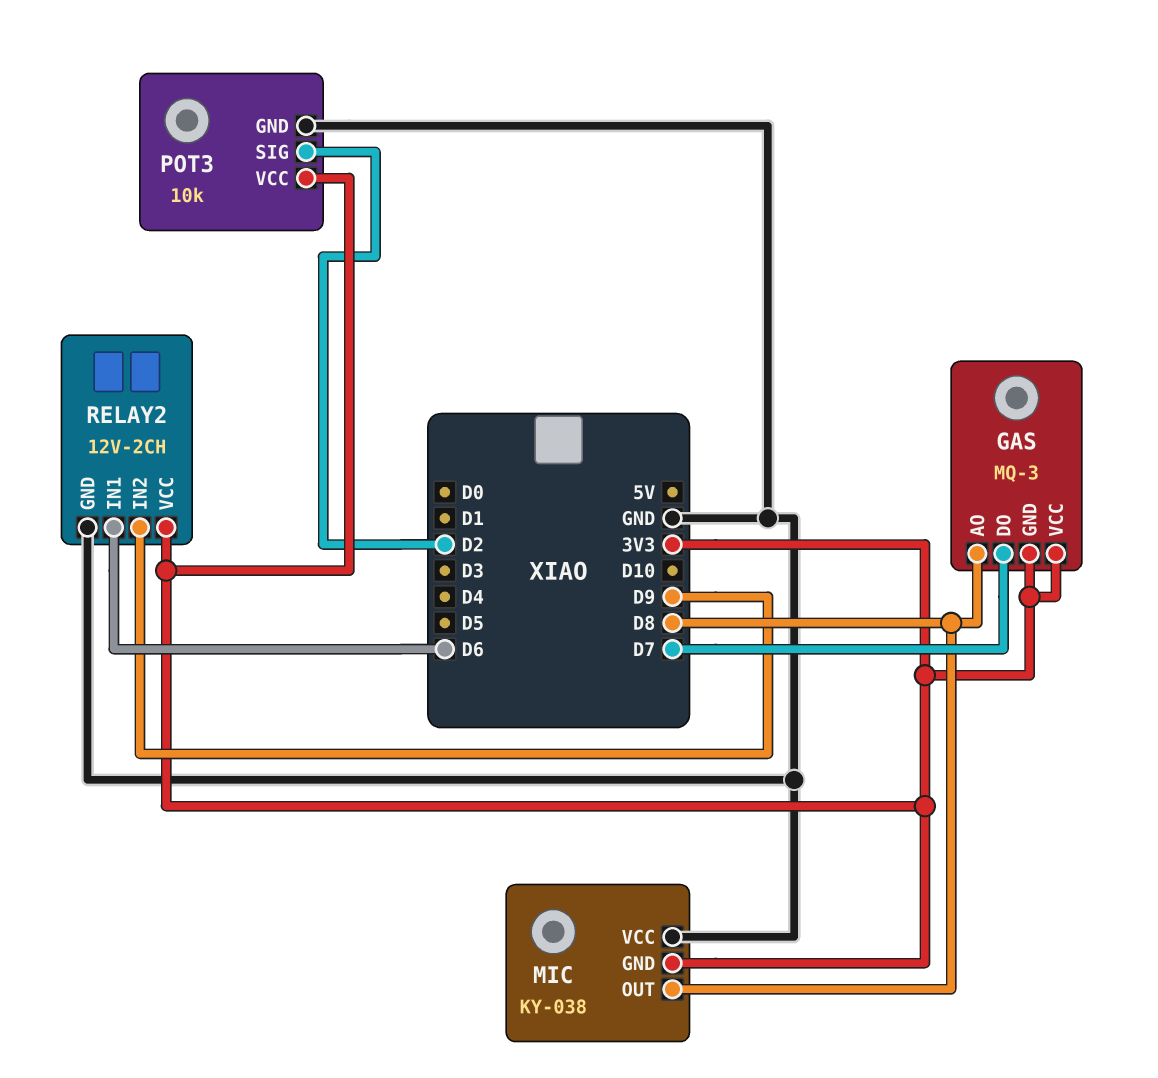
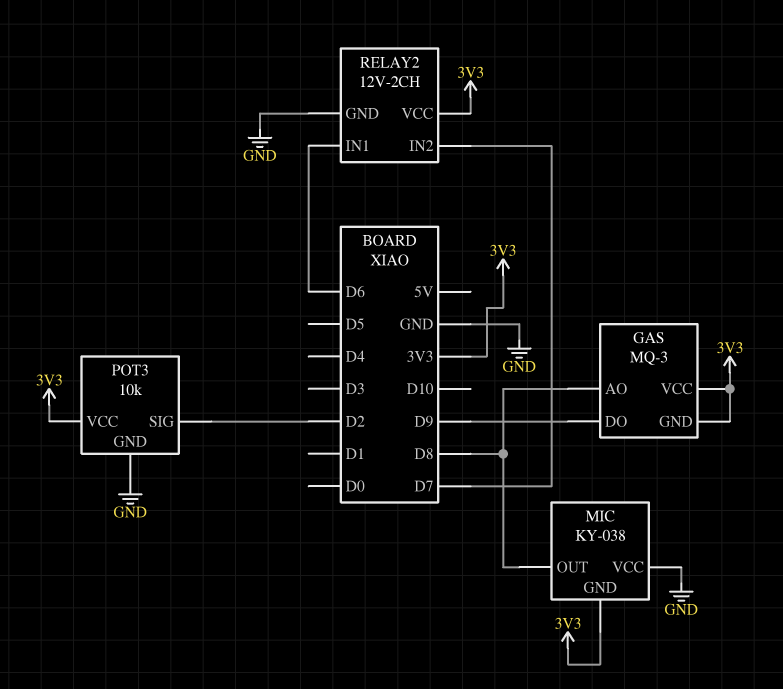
GAS pin DO: D7 -> D9
RELAY2 pin IN2: D9 -> D7

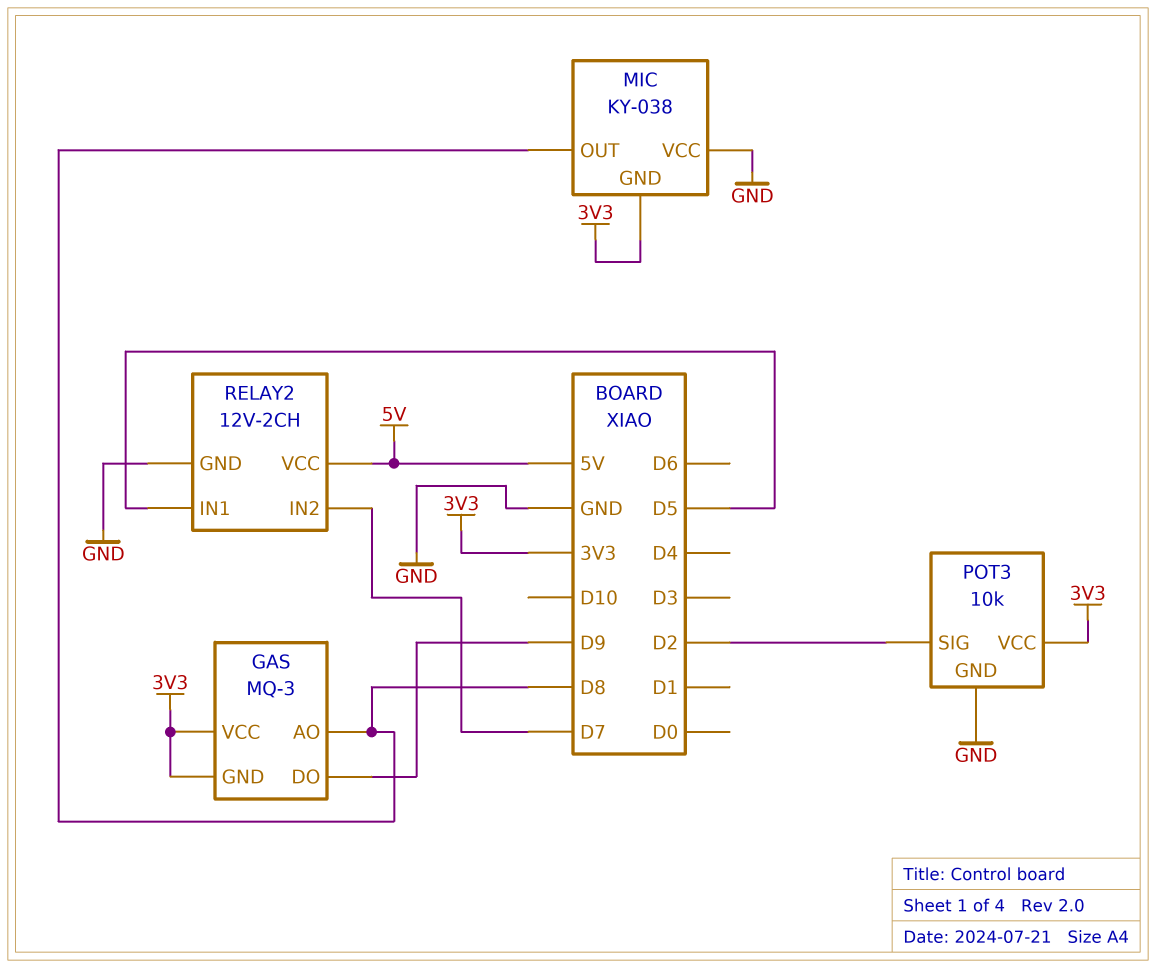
RELAY2 pin IN1: D6 -> D5
RELAY2 pin VCC: 3V3 -> 5V

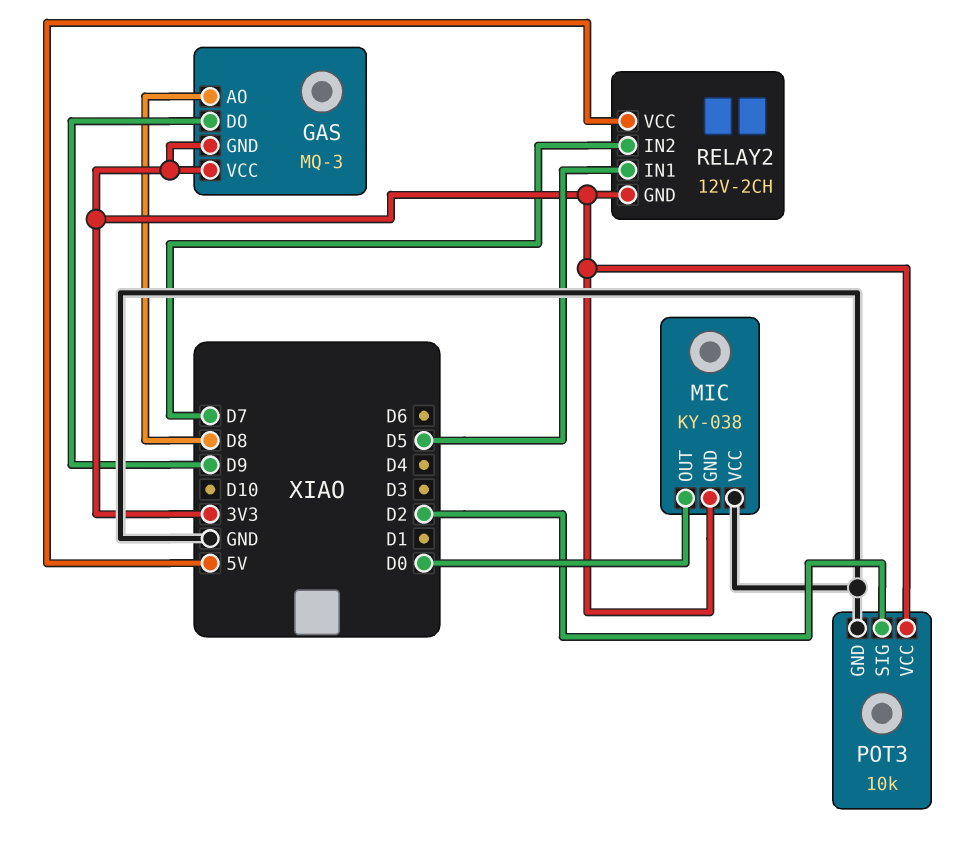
MIC pin OUT: D8 -> D0
RELAY2 pin GND: GND -> 3V3

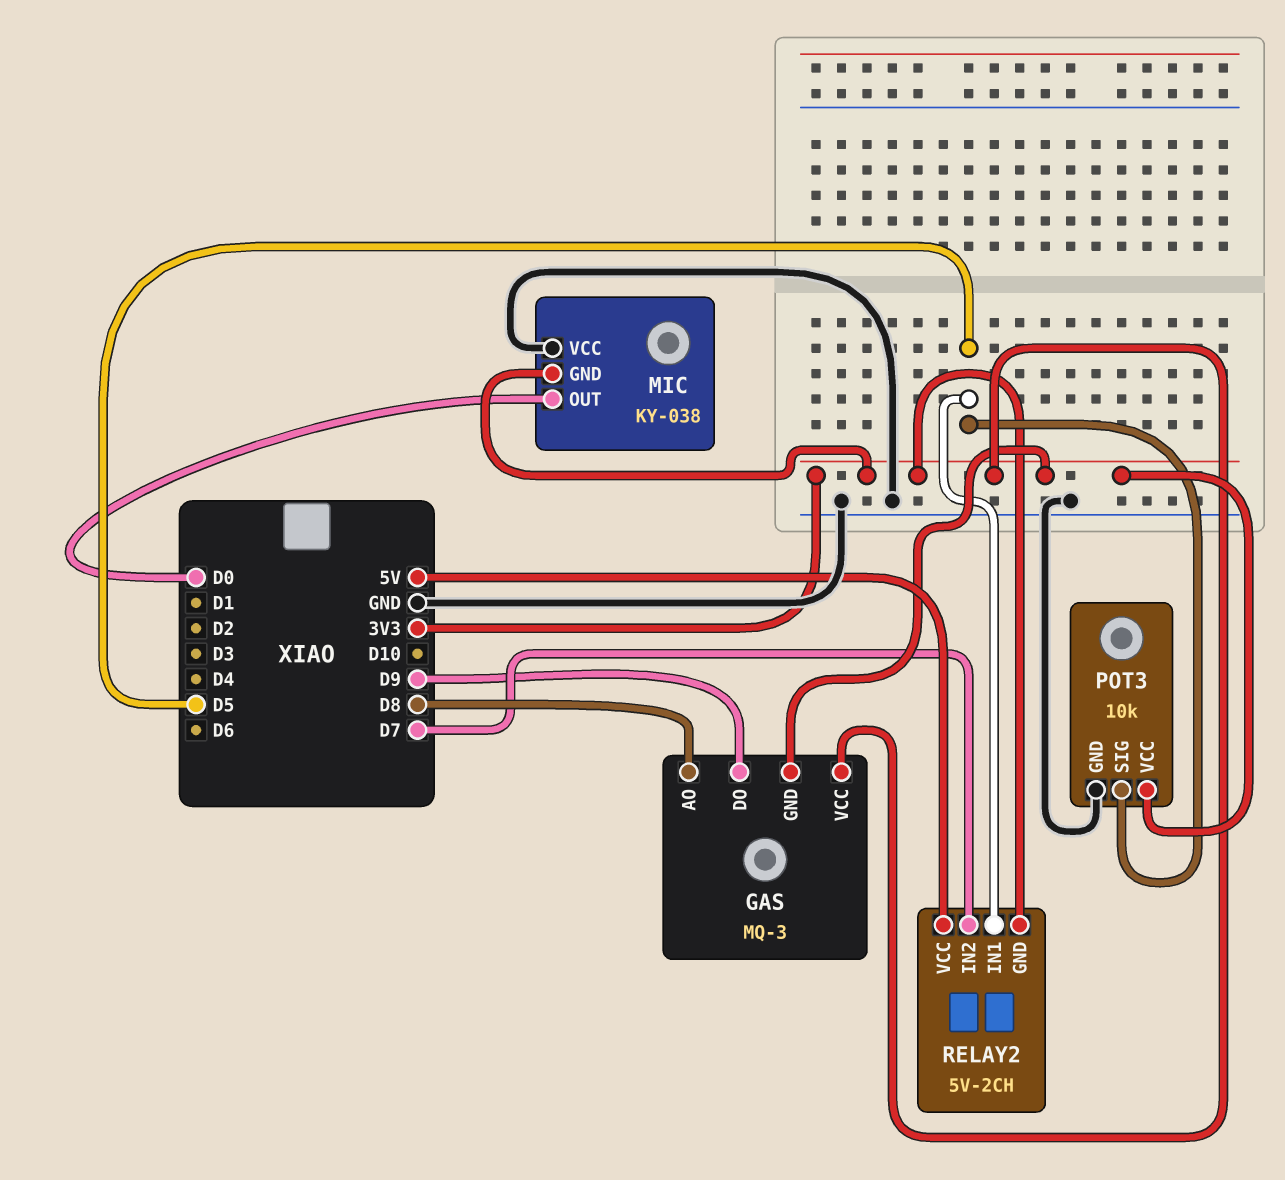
POT3 pin SIG: D2 -> D5
RELAY2: 12V-2CH -> 5V-2CH

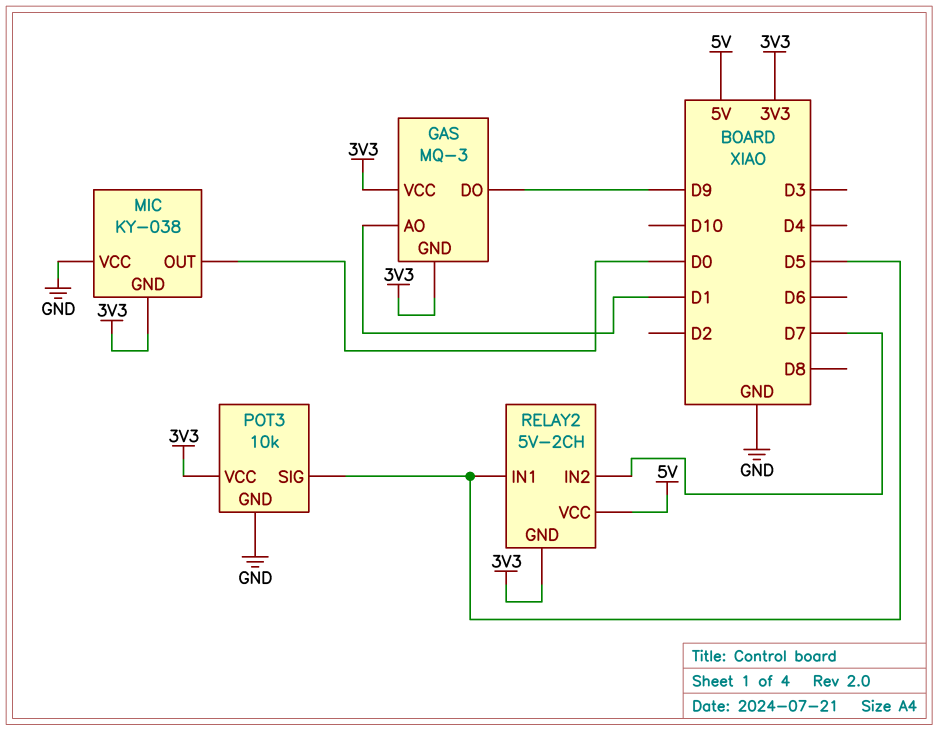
GAS pin AO: D8 -> D1

